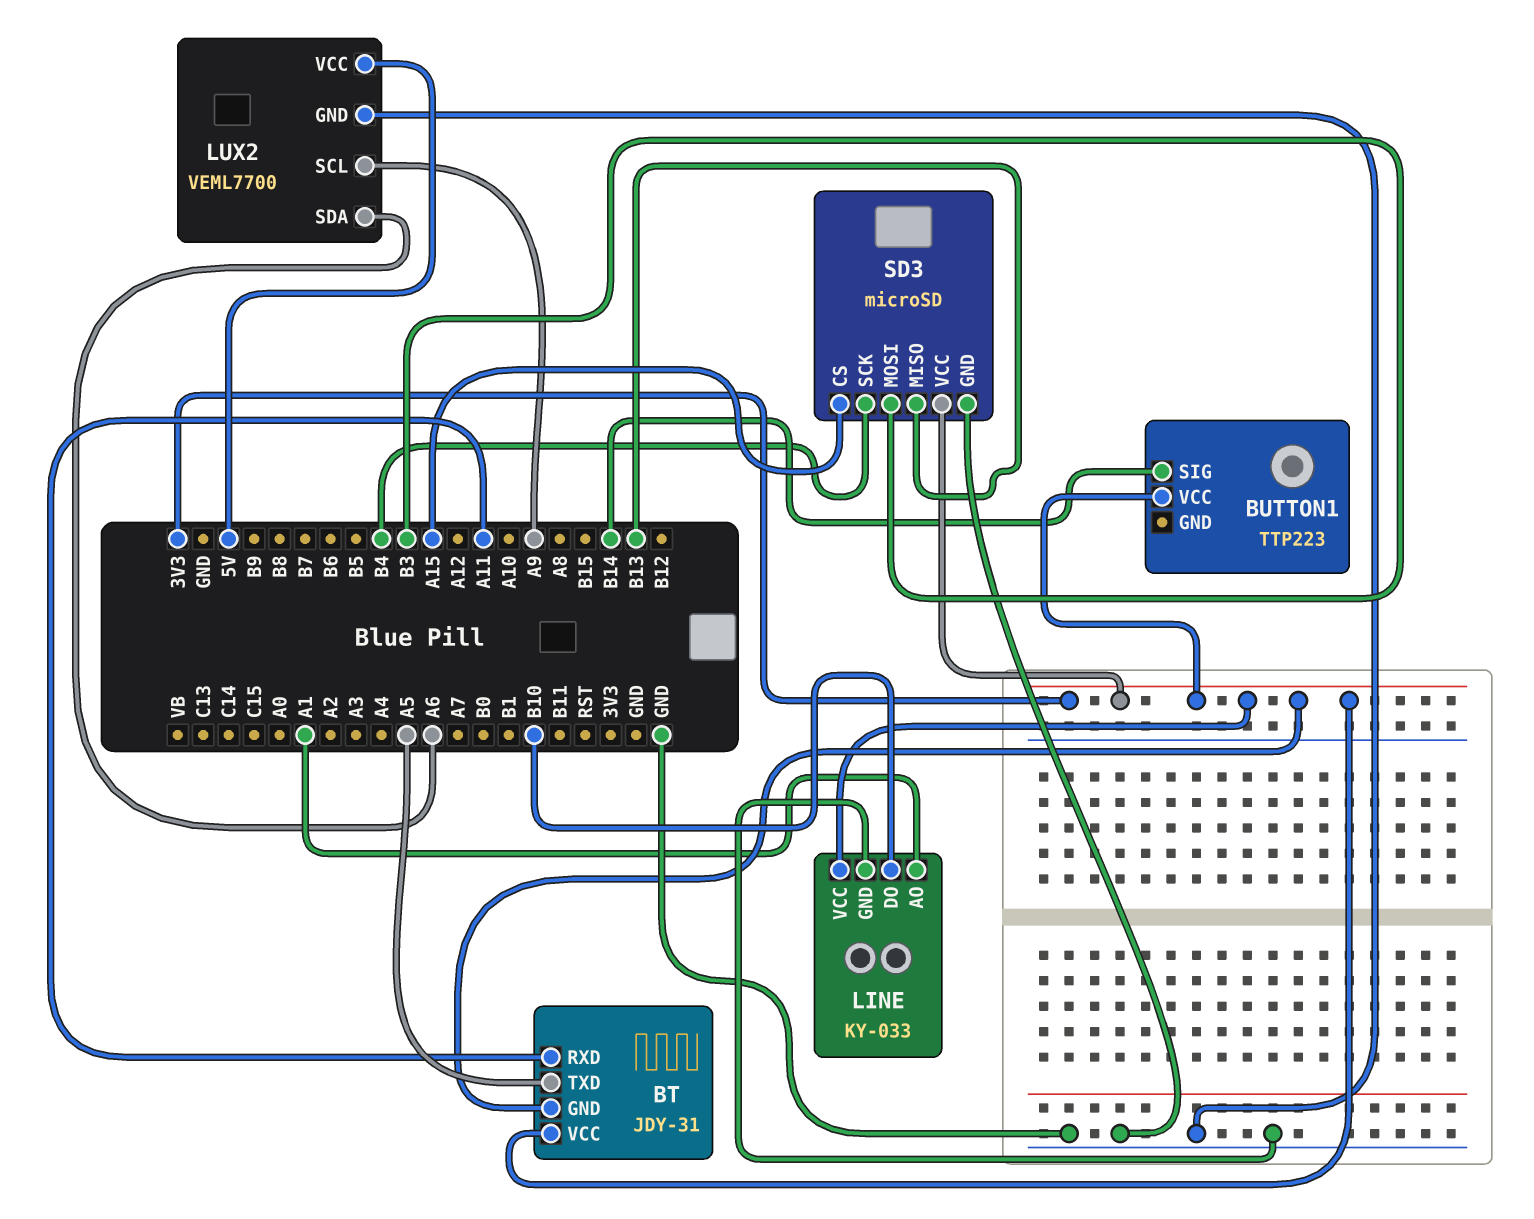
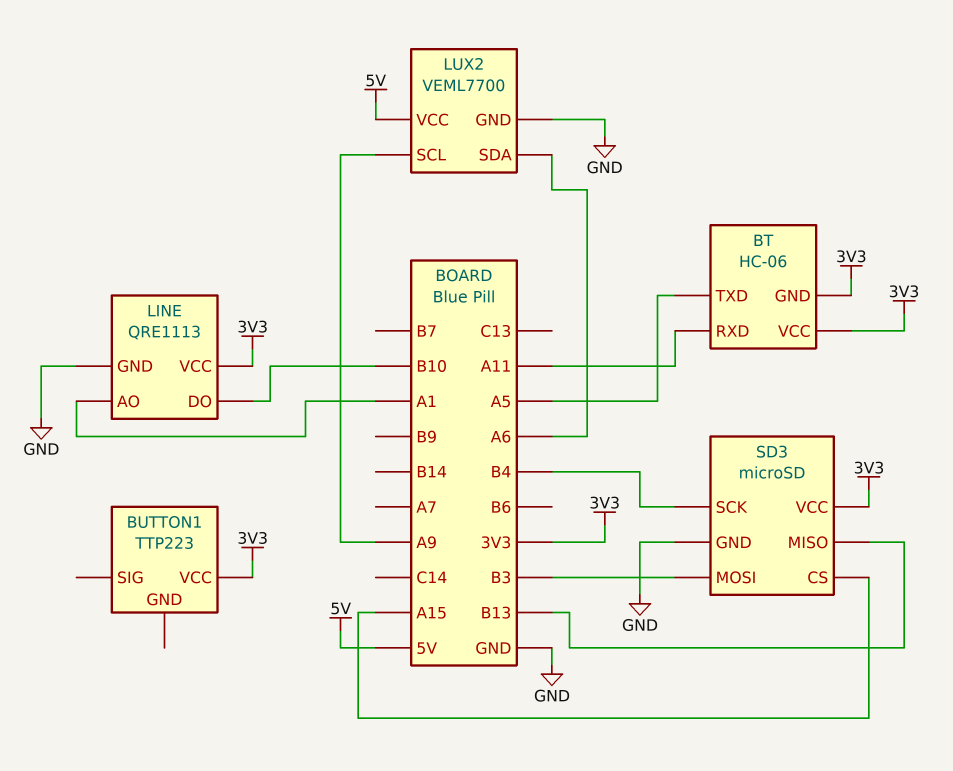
BT: JDY-31 -> HC-06
BUTTON1 pin SIG: B14 -> none
LINE: KY-033 -> QRE1113

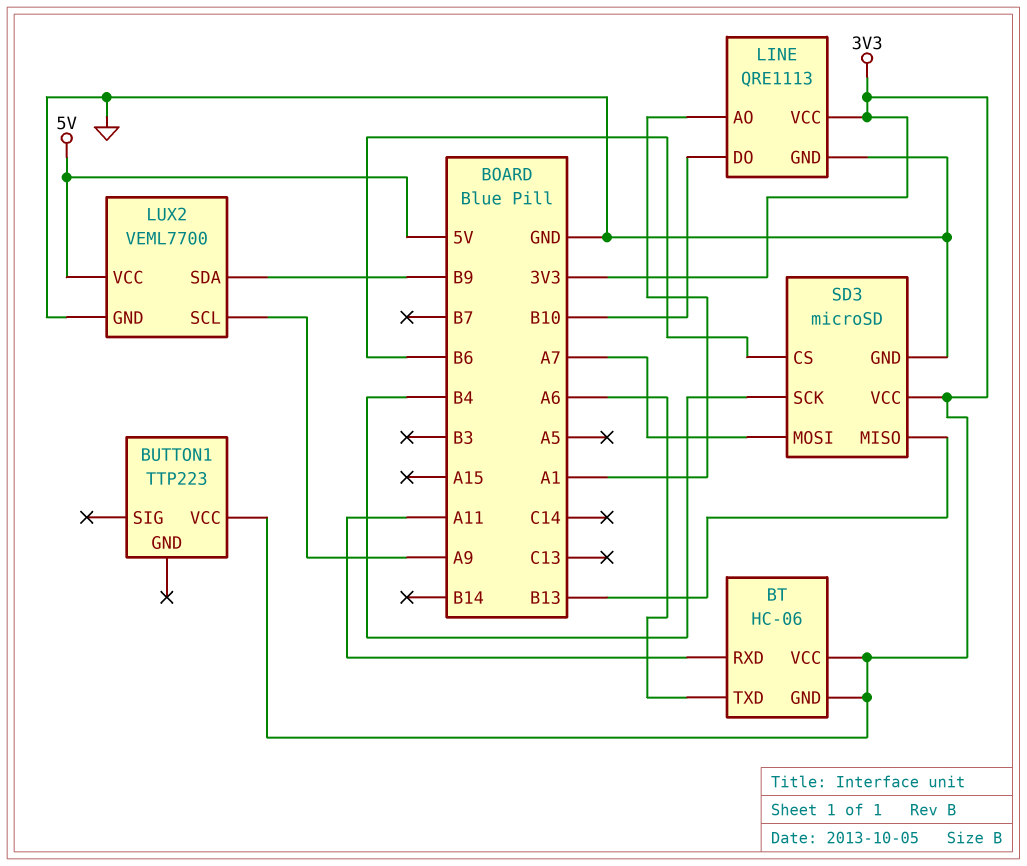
BT pin TXD: A5 -> A6
LUX2 pin SDA: A6 -> B9
SD3 pin CS: A15 -> B6
SD3 pin MOSI: B3 -> A7

